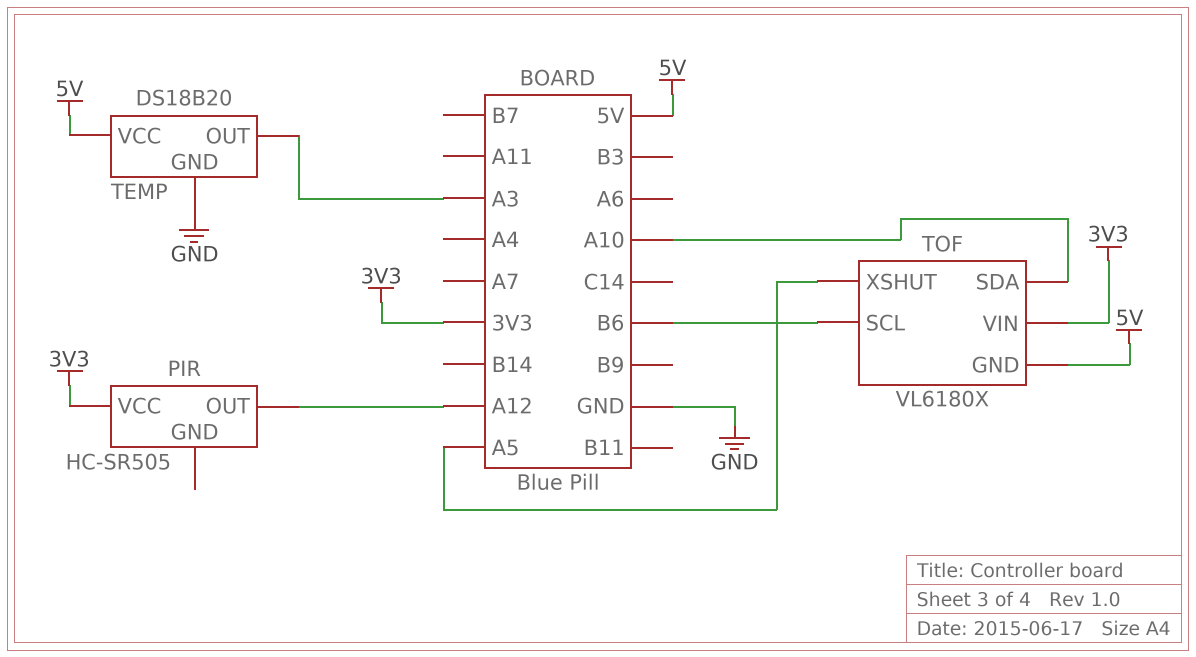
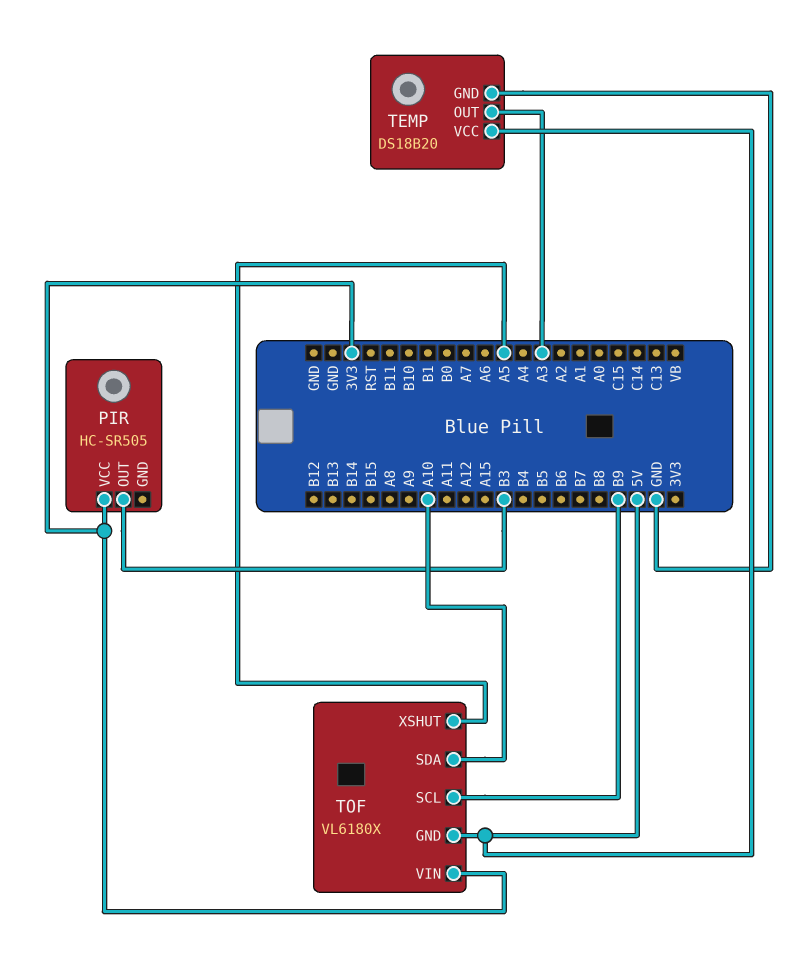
PIR pin OUT: A12 -> B3
TOF pin SCL: B6 -> B9

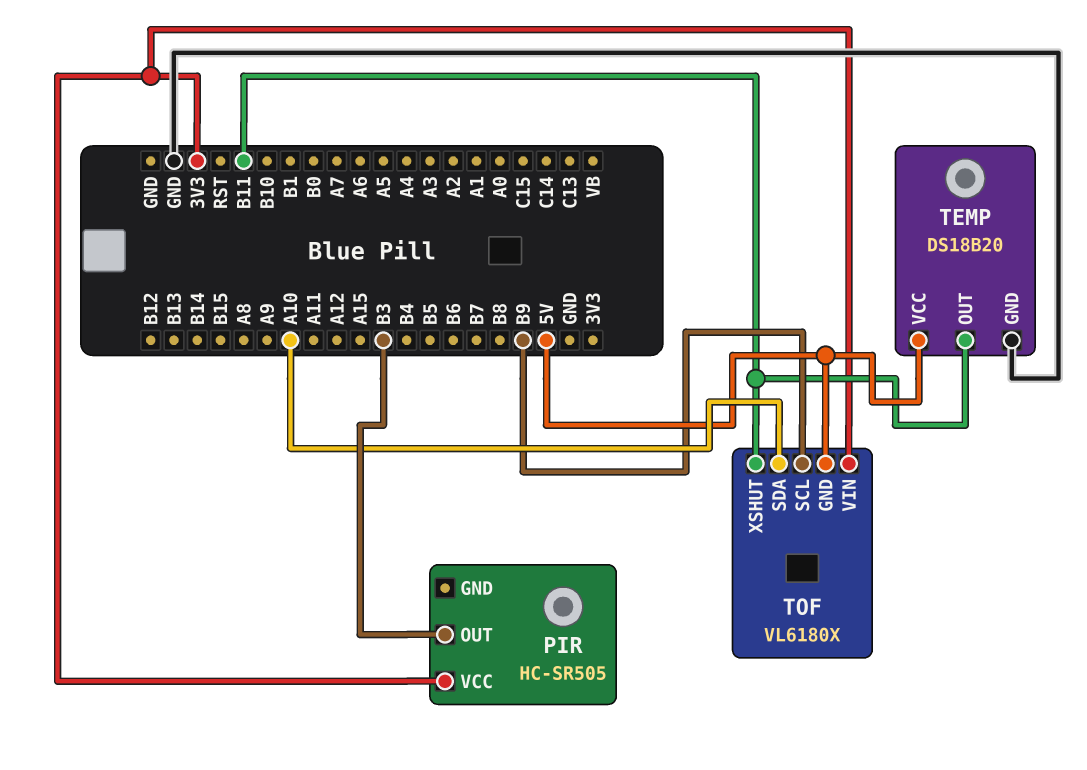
TEMP pin OUT: A3 -> B11
TOF pin XSHUT: A5 -> B11

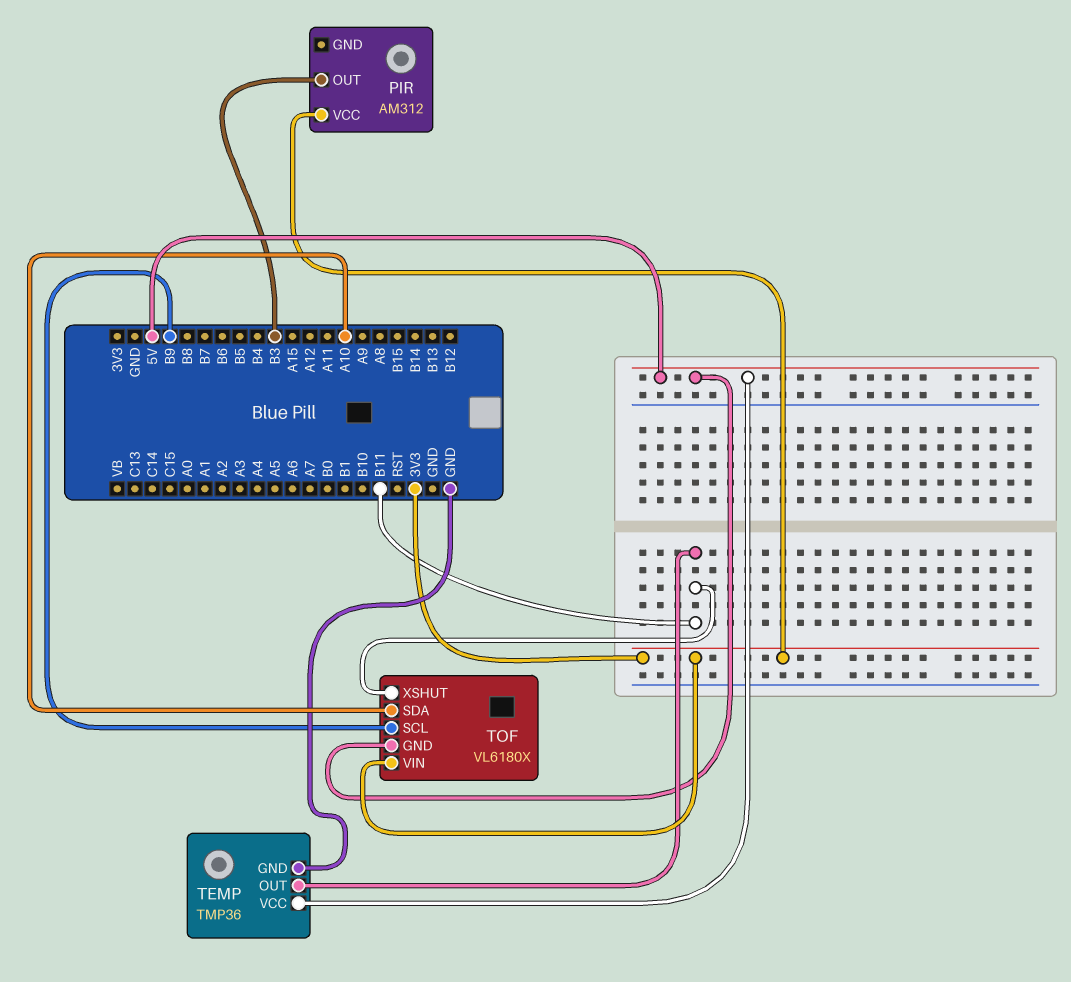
PIR: HC-SR505 -> AM312
TEMP: DS18B20 -> TMP36

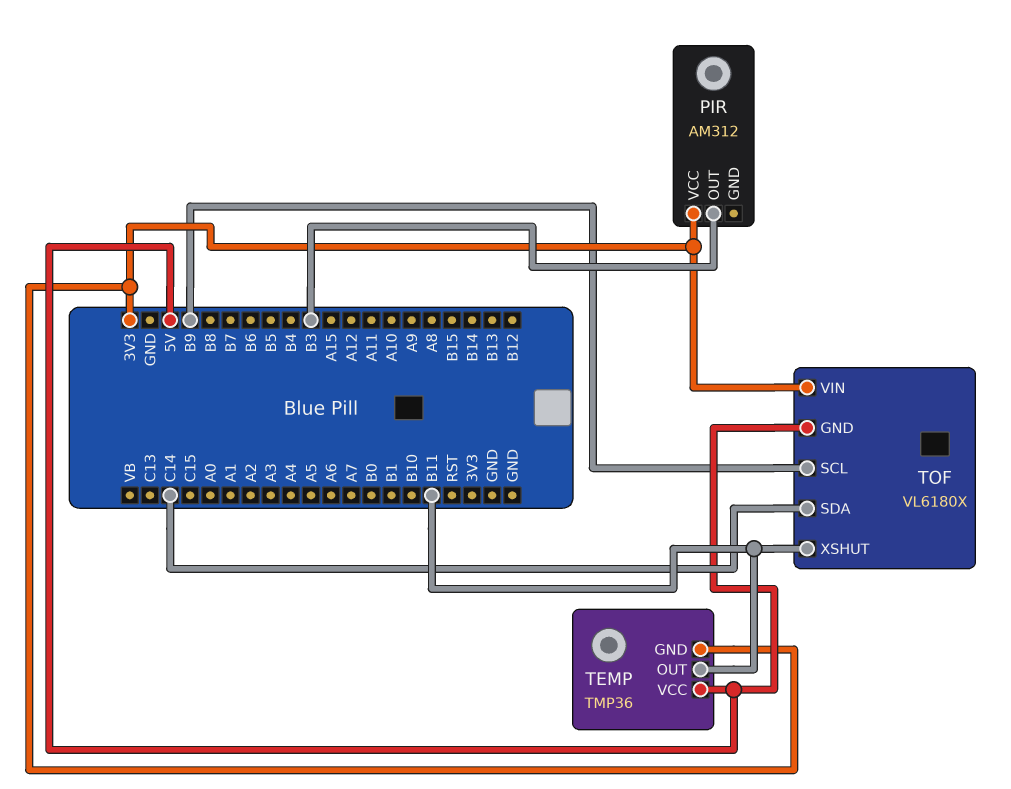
TEMP pin GND: GND -> 3V3
TOF pin SDA: A10 -> C14

